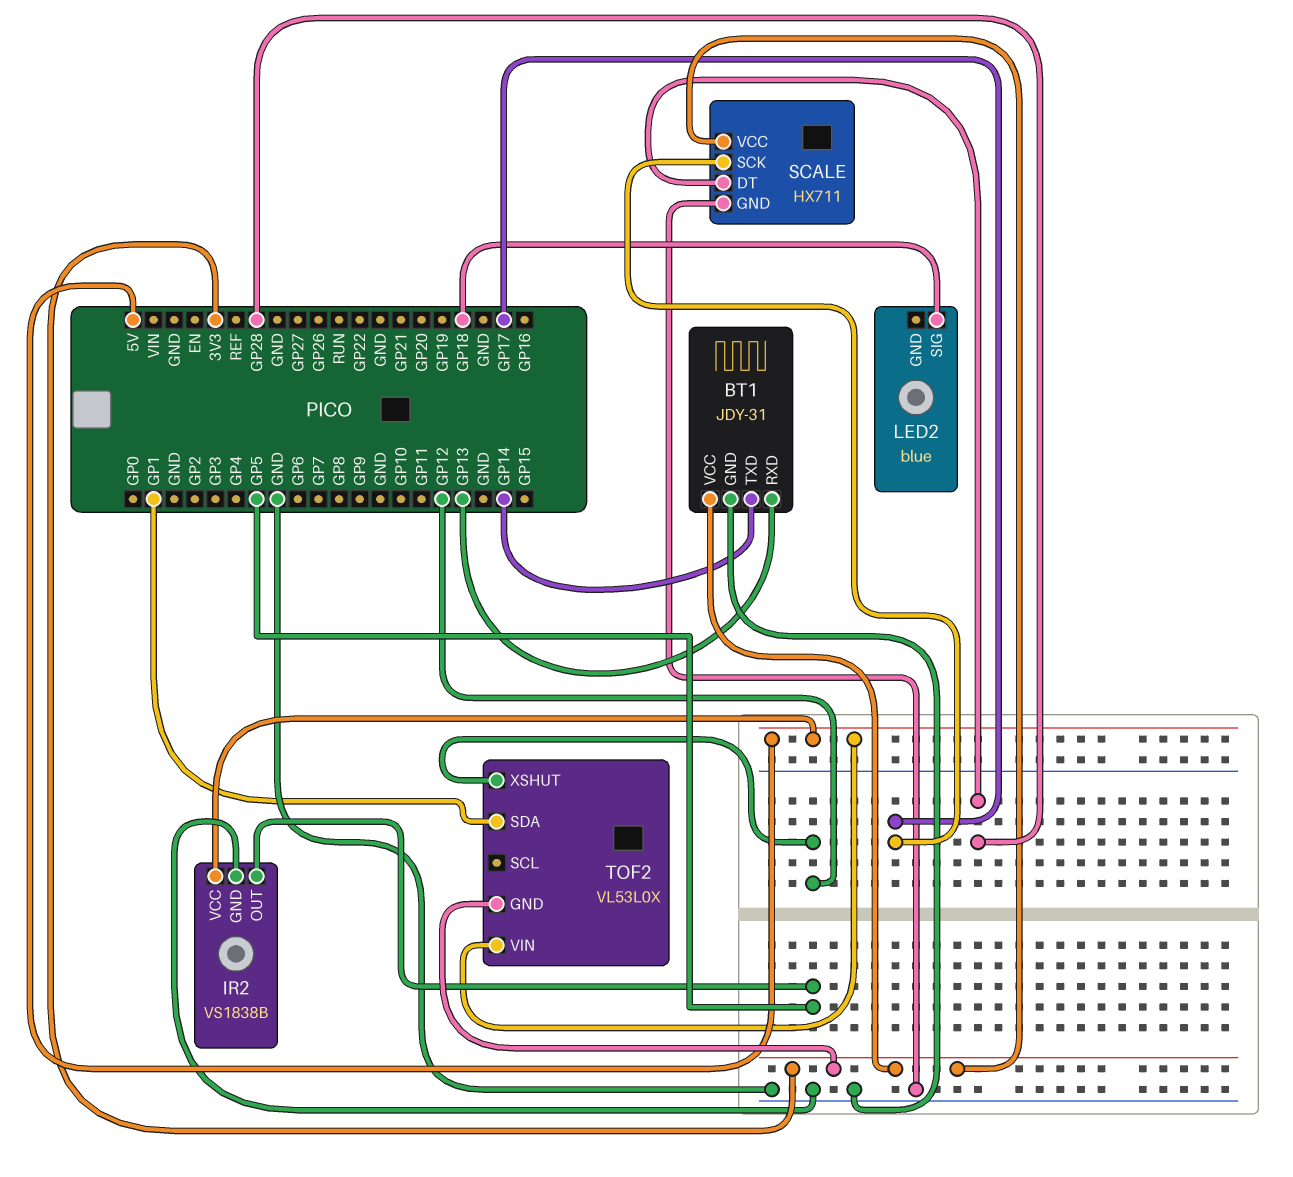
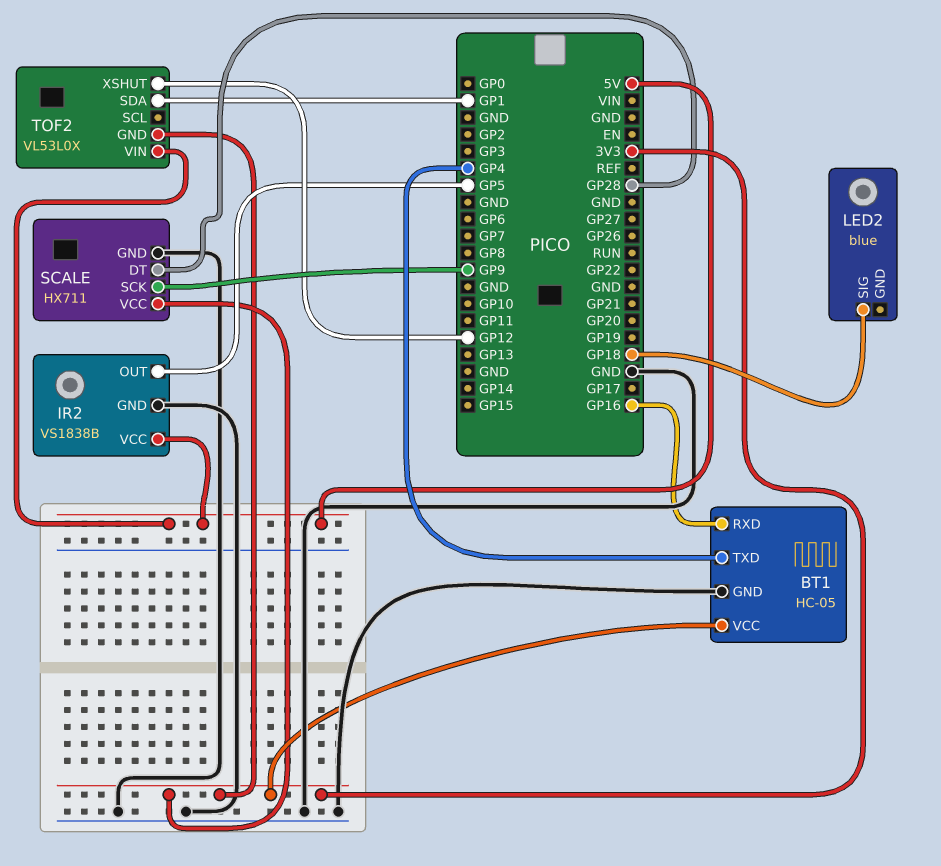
BT1: JDY-31 -> HC-05
BT1 pin RXD: GP13 -> GP16
BT1 pin TXD: GP14 -> GP4
SCALE pin SCK: GP17 -> GP9

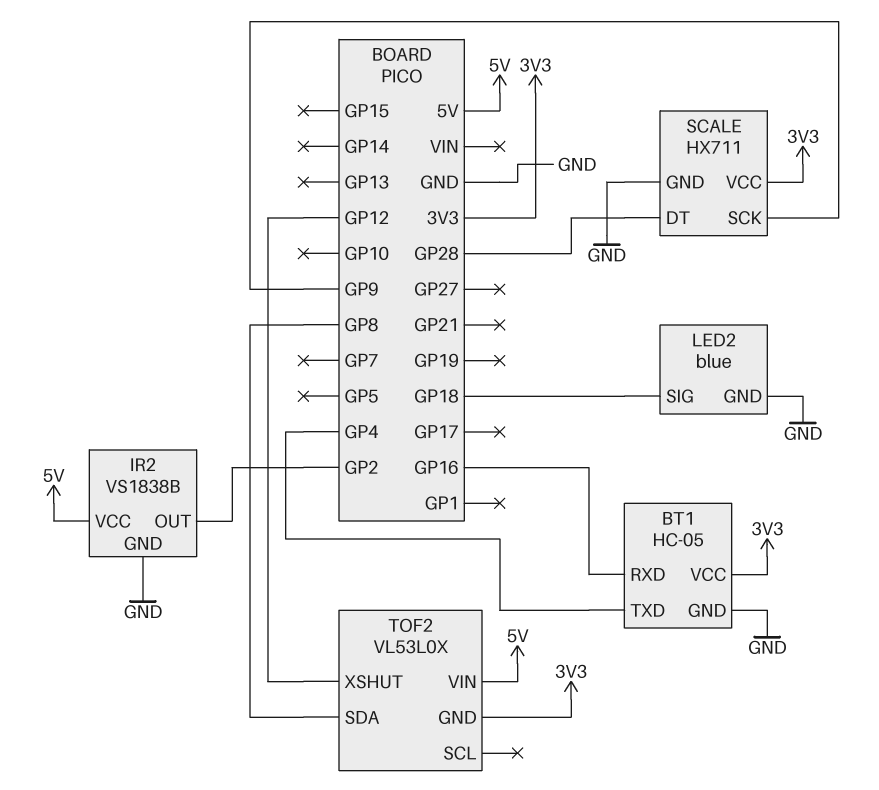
IR2 pin OUT: GP5 -> GP2
LED2 pin GND: none -> GND
TOF2 pin SDA: GP1 -> GP8

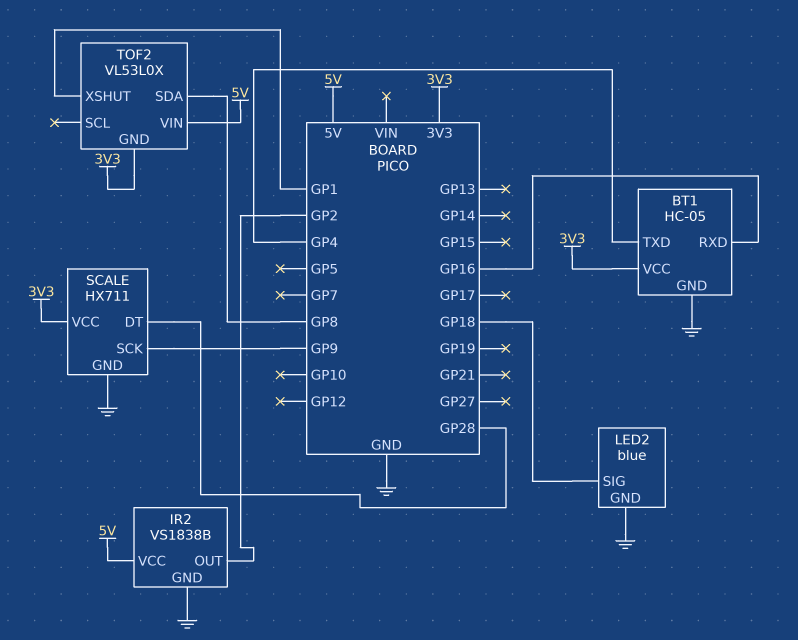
TOF2 pin XSHUT: GP12 -> GP1

